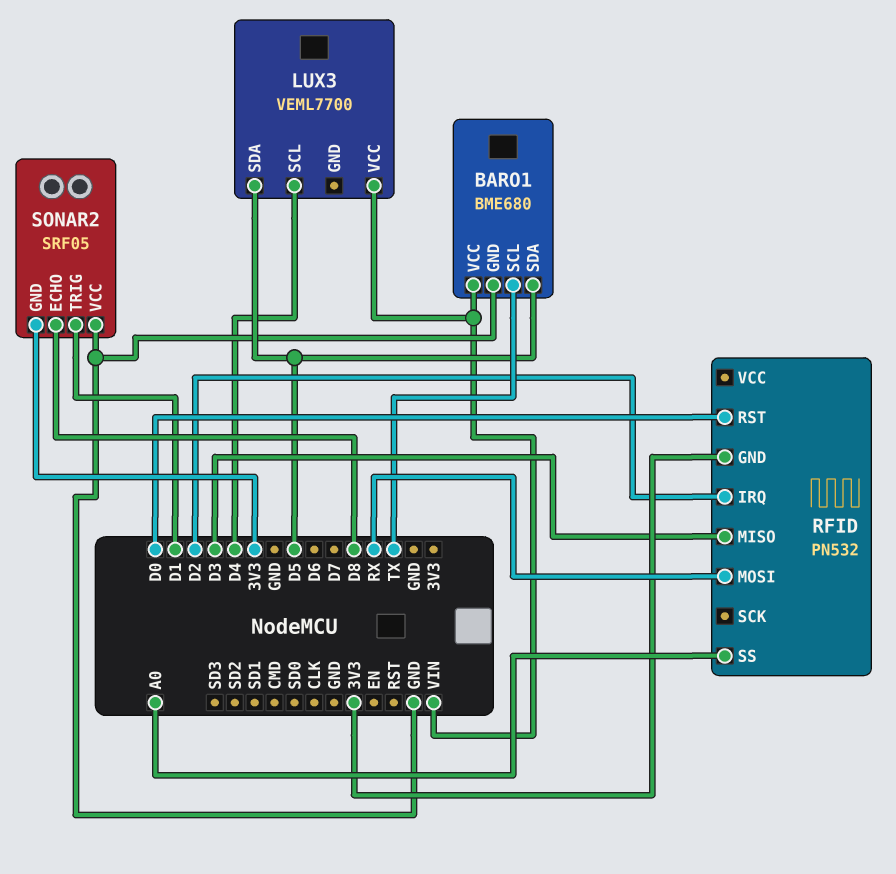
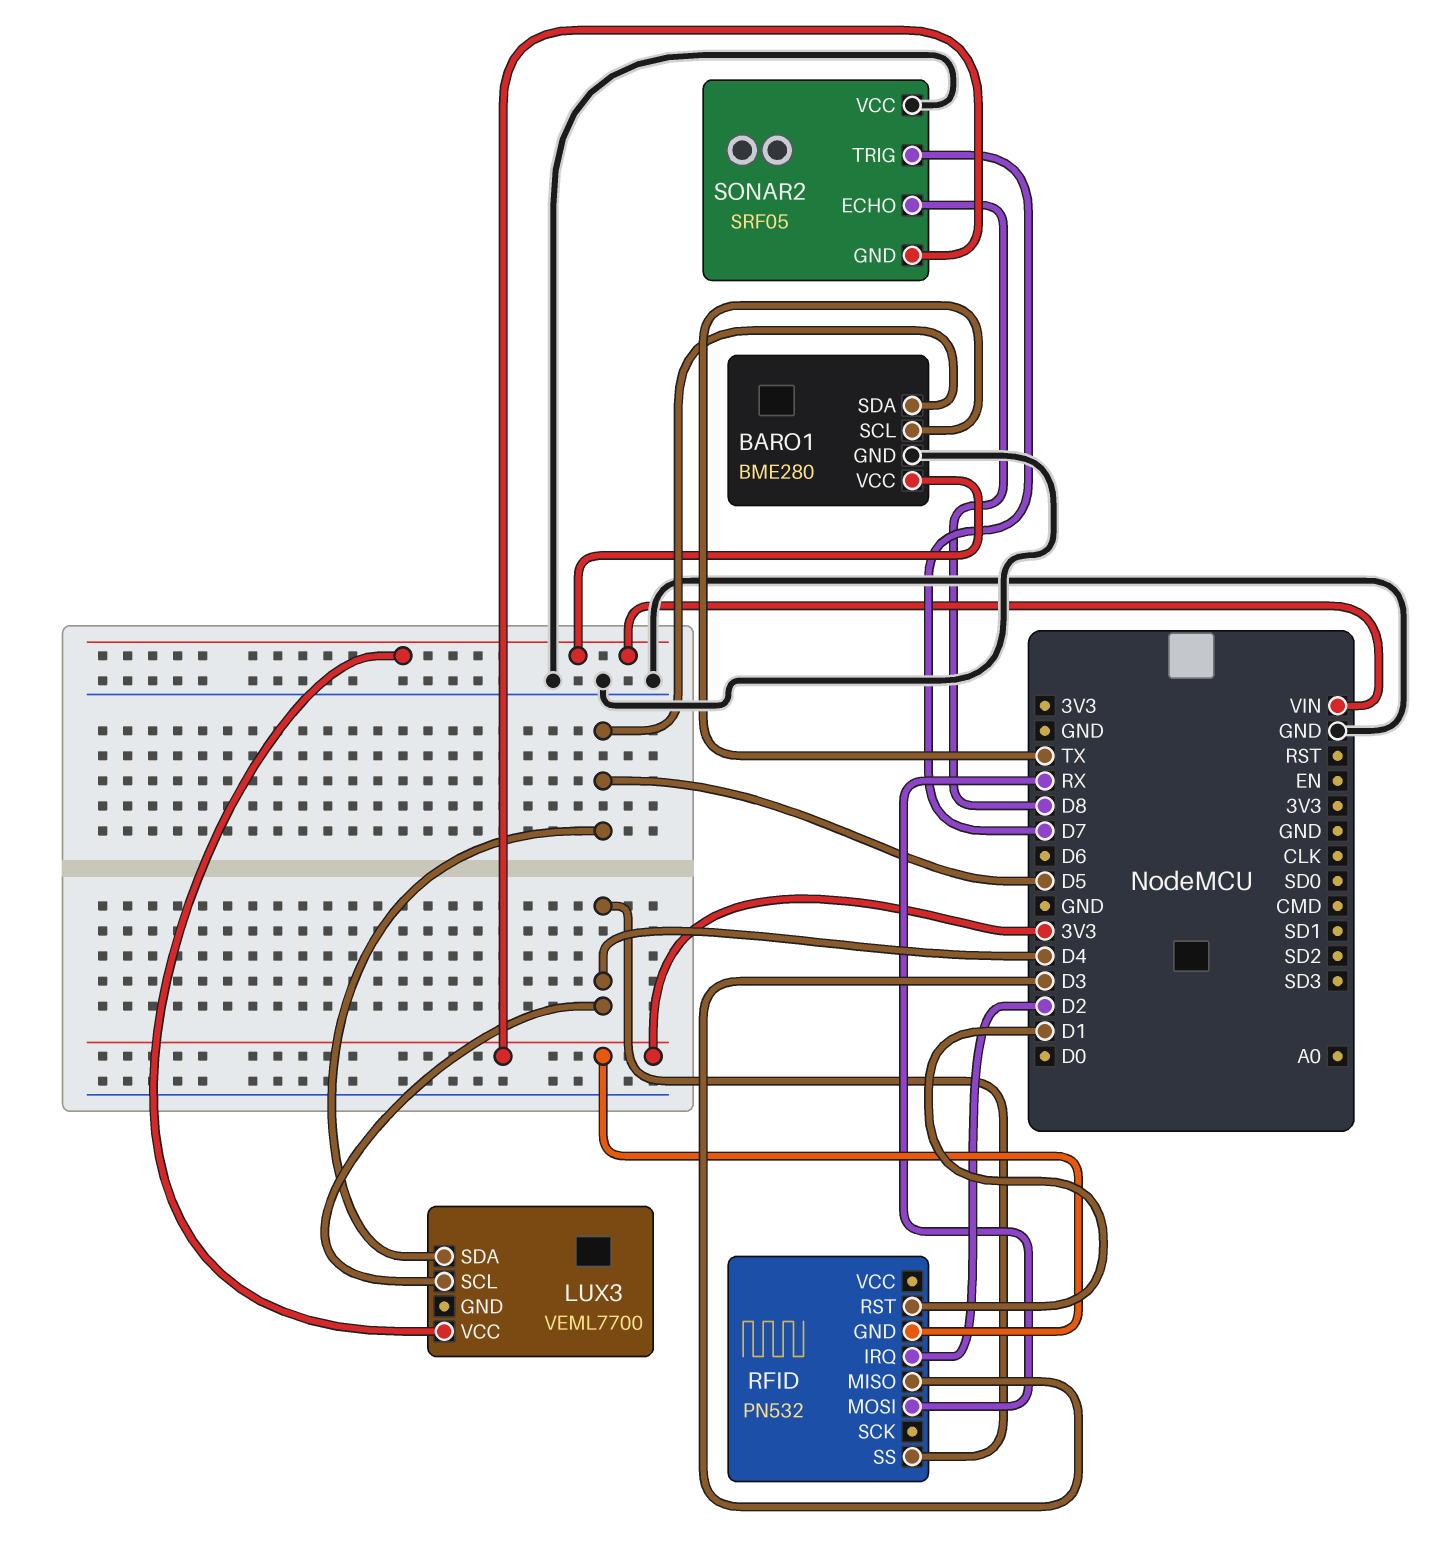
BARO1: BME680 -> BME280
RFID pin RST: D0 -> D1
RFID pin SS: A0 -> D4
SONAR2 pin TRIG: D1 -> D7

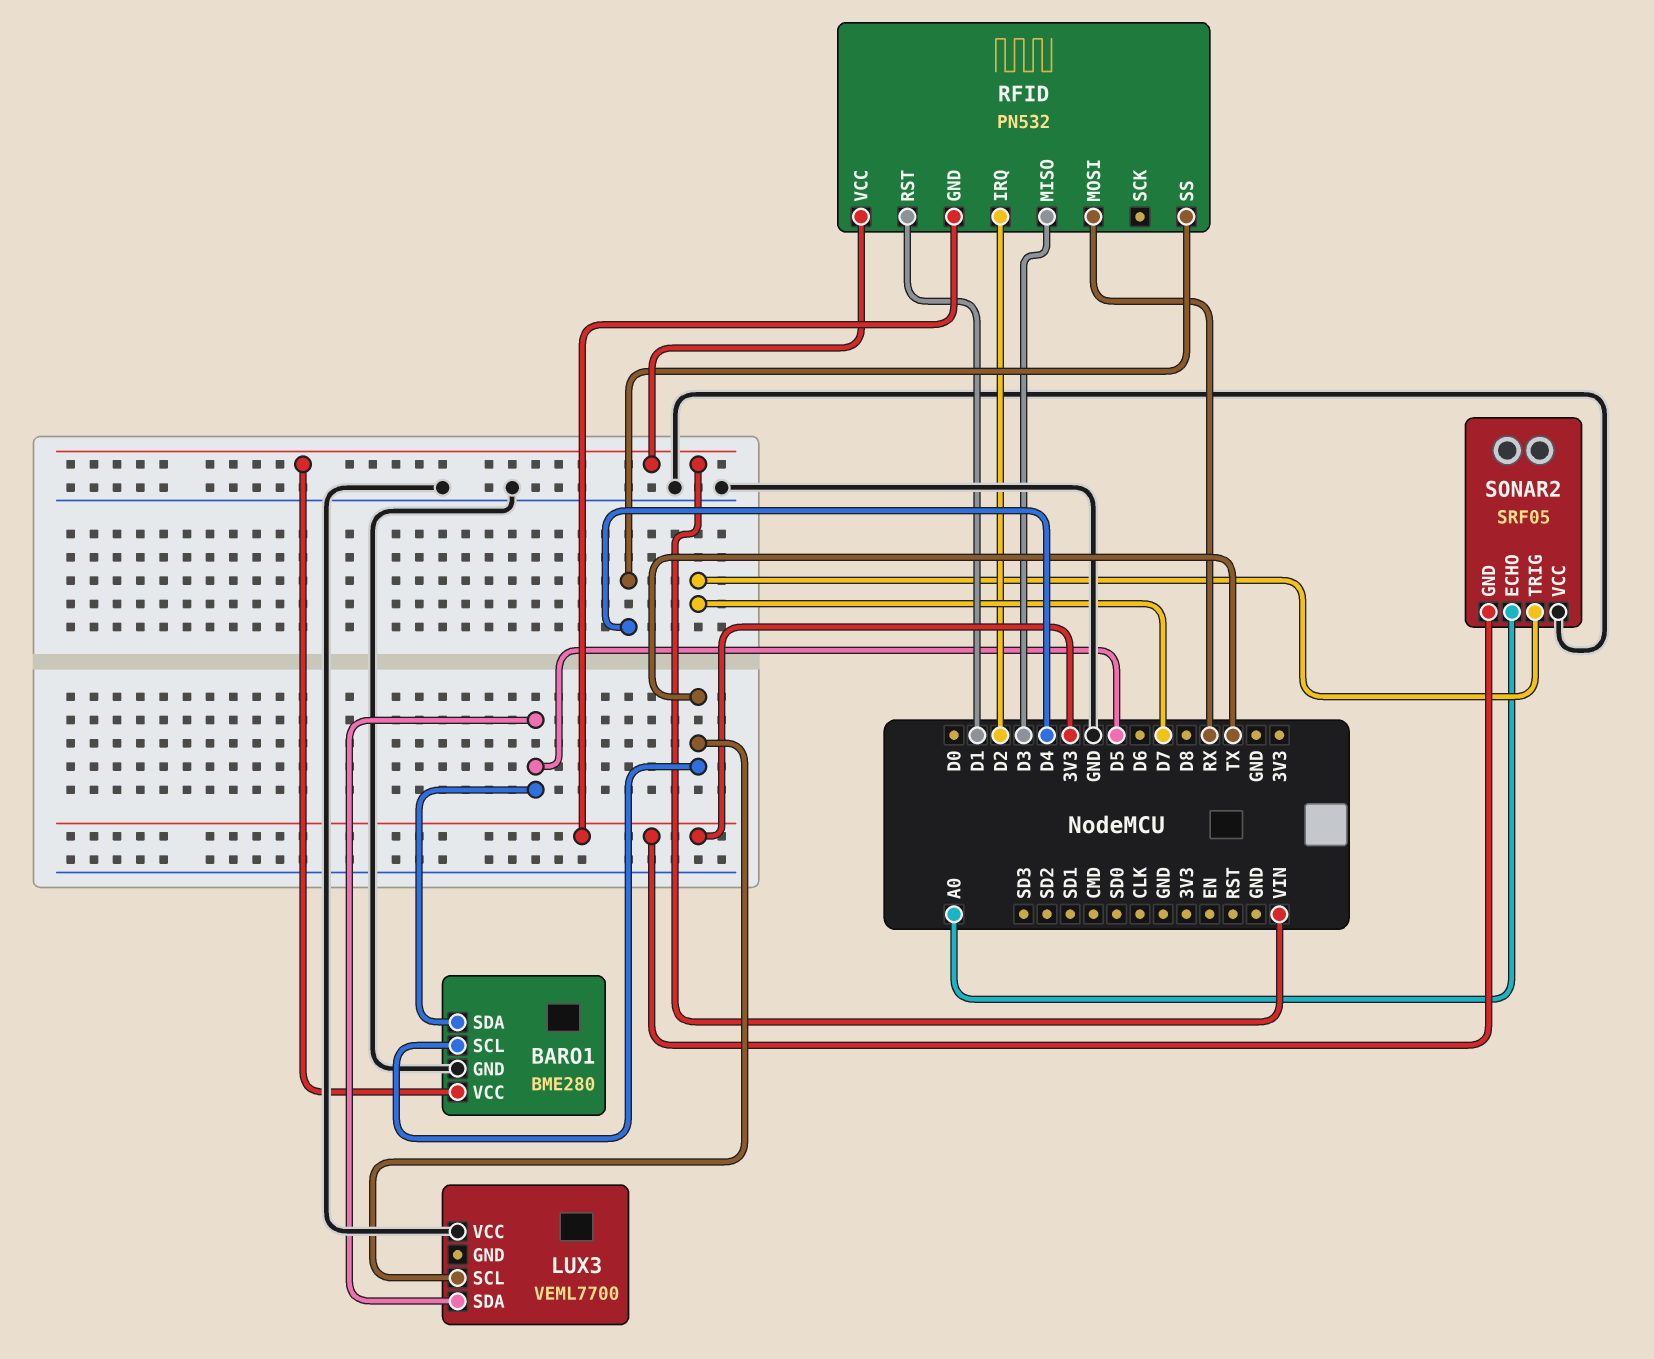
LUX3 pin SCL: D4 -> TX
LUX3 pin VCC: VIN -> GND
RFID pin VCC: none -> VIN
SONAR2 pin ECHO: D8 -> A0

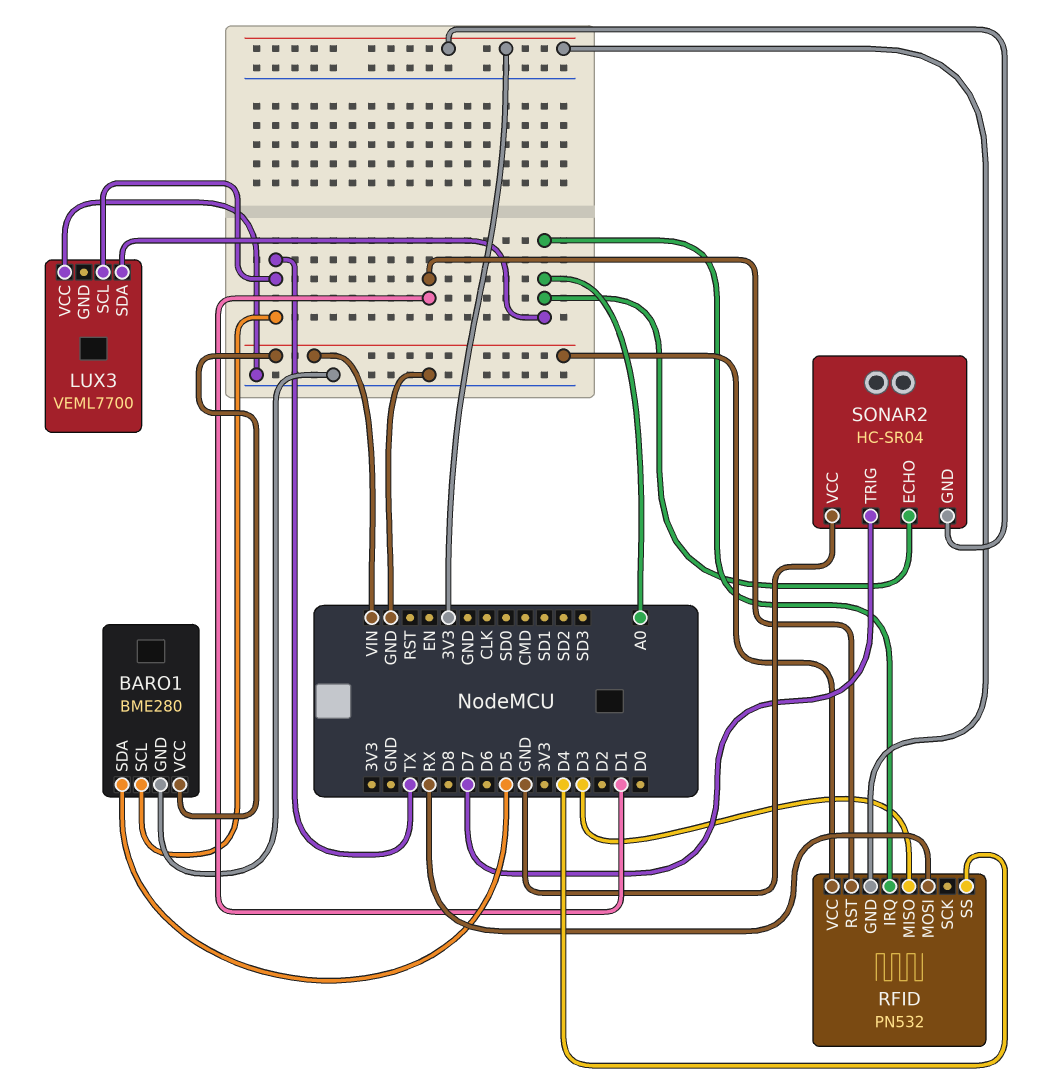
LUX3 pin SDA: D5 -> A0
RFID pin IRQ: D2 -> A0
SONAR2: SRF05 -> HC-SR04

